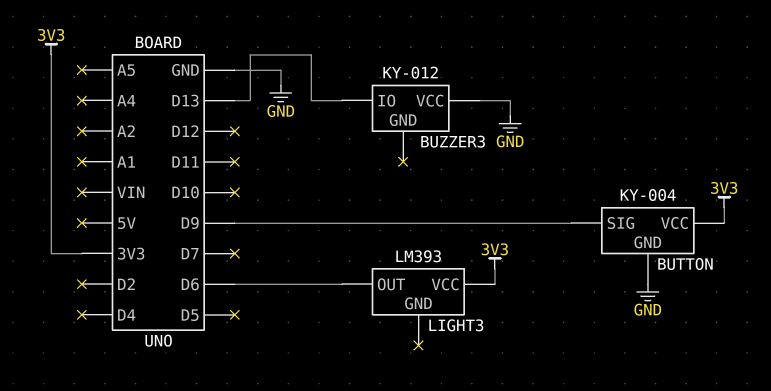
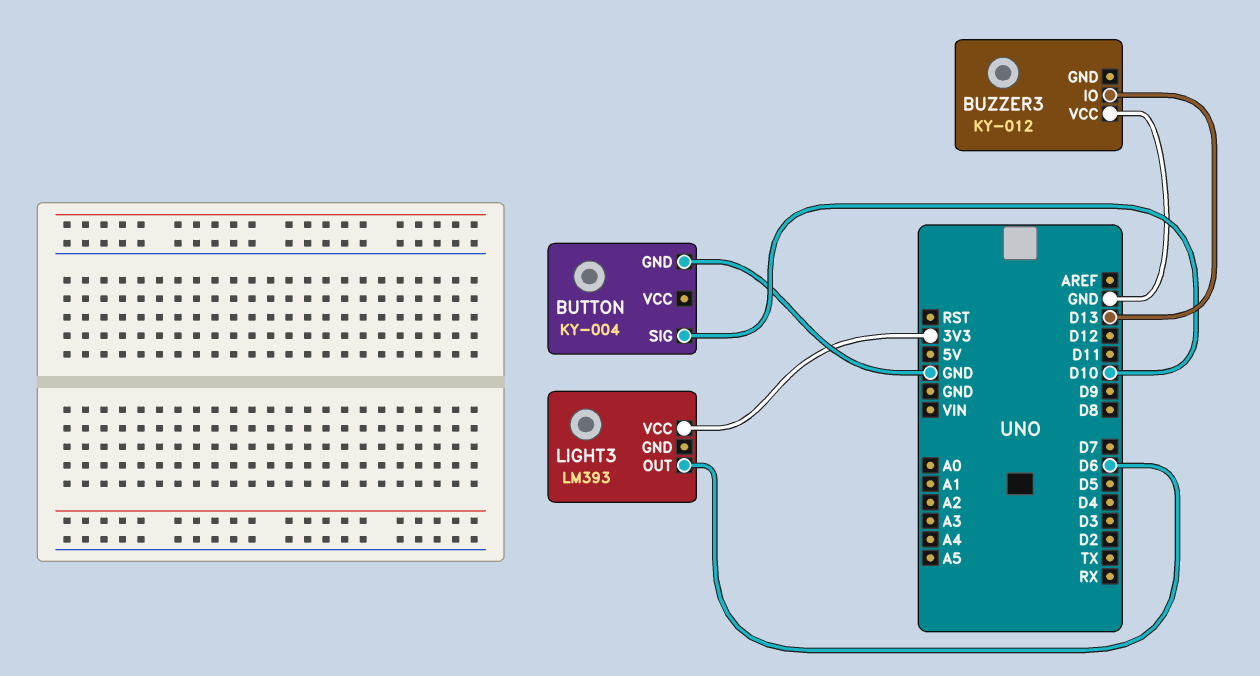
BUTTON pin SIG: D9 -> D10
BUTTON pin VCC: 3V3 -> none

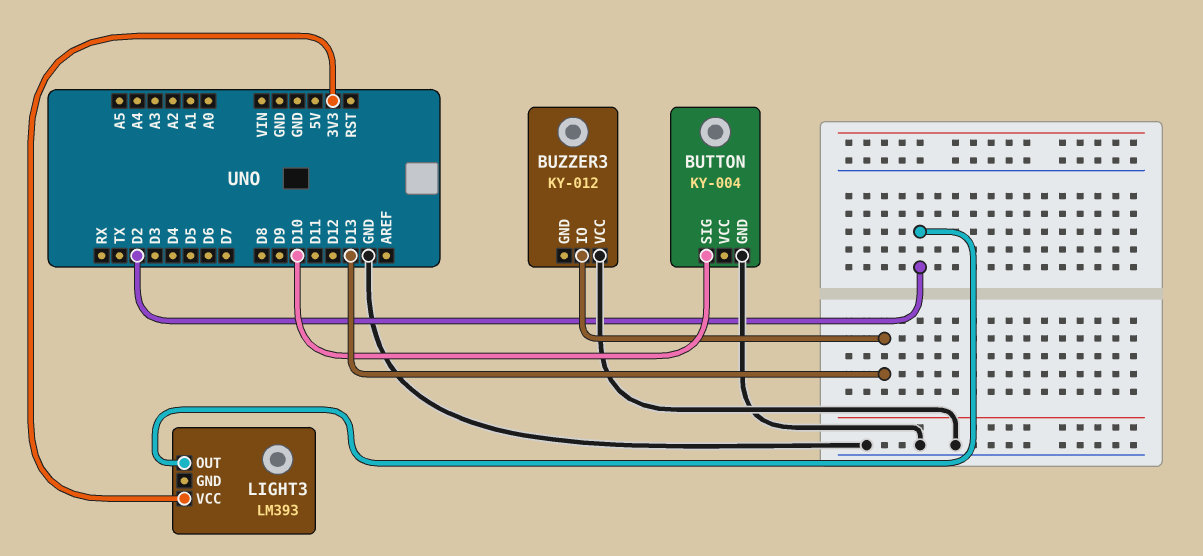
LIGHT3 pin OUT: D6 -> D2

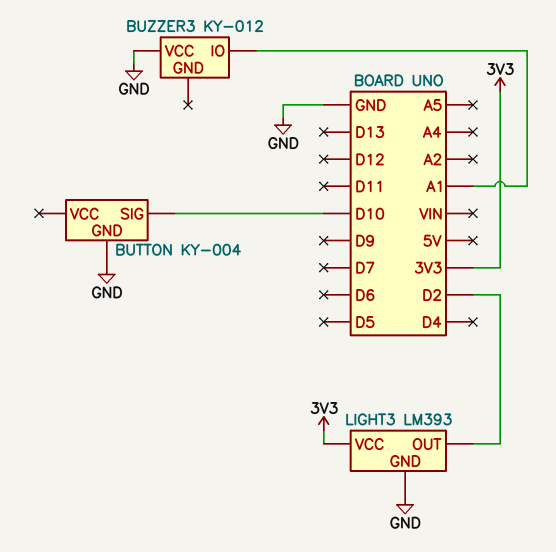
BUZZER3 pin IO: D13 -> A1
LIGHT3 pin GND: none -> GND

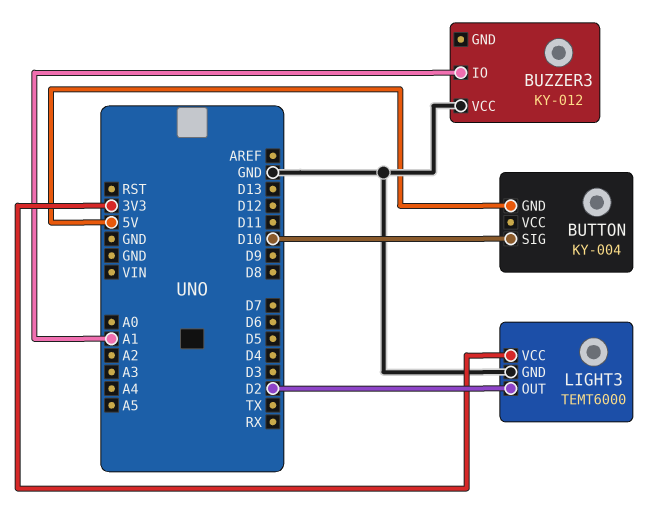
BUTTON pin GND: GND -> 5V
LIGHT3: LM393 -> TEMT6000

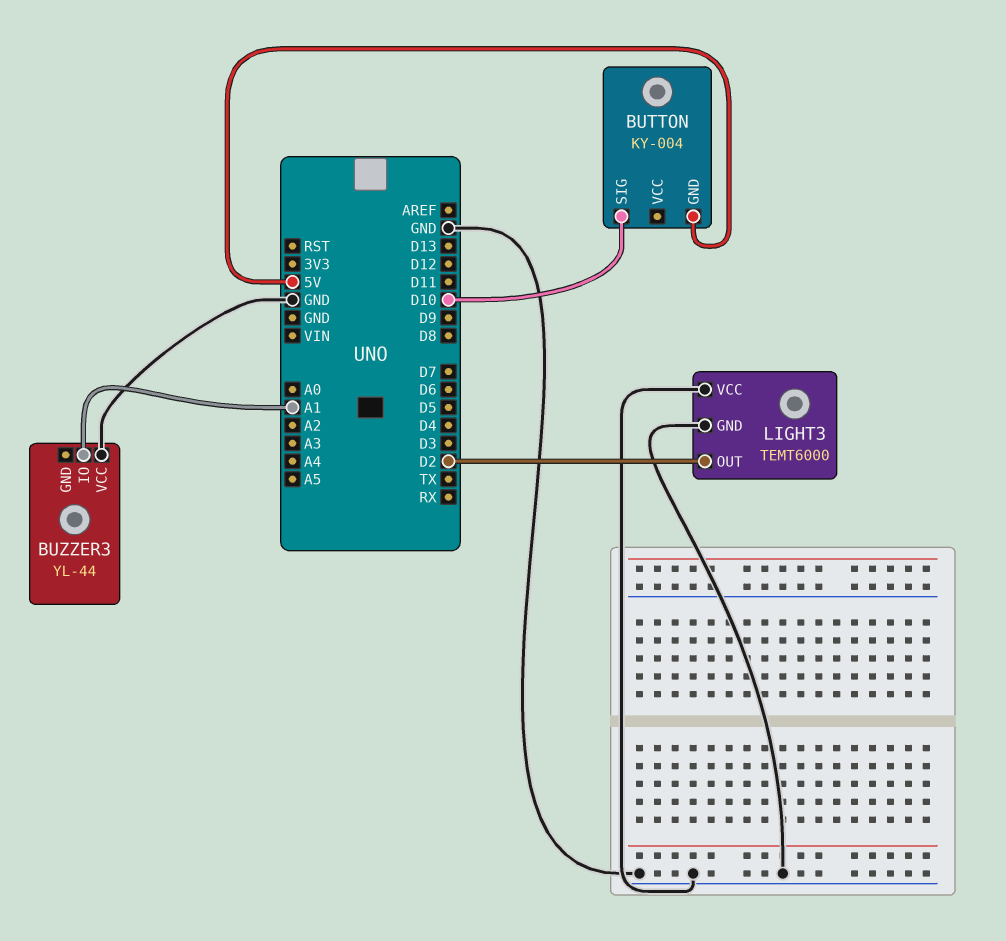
BUZZER3: KY-012 -> YL-44
LIGHT3 pin VCC: 3V3 -> GND

